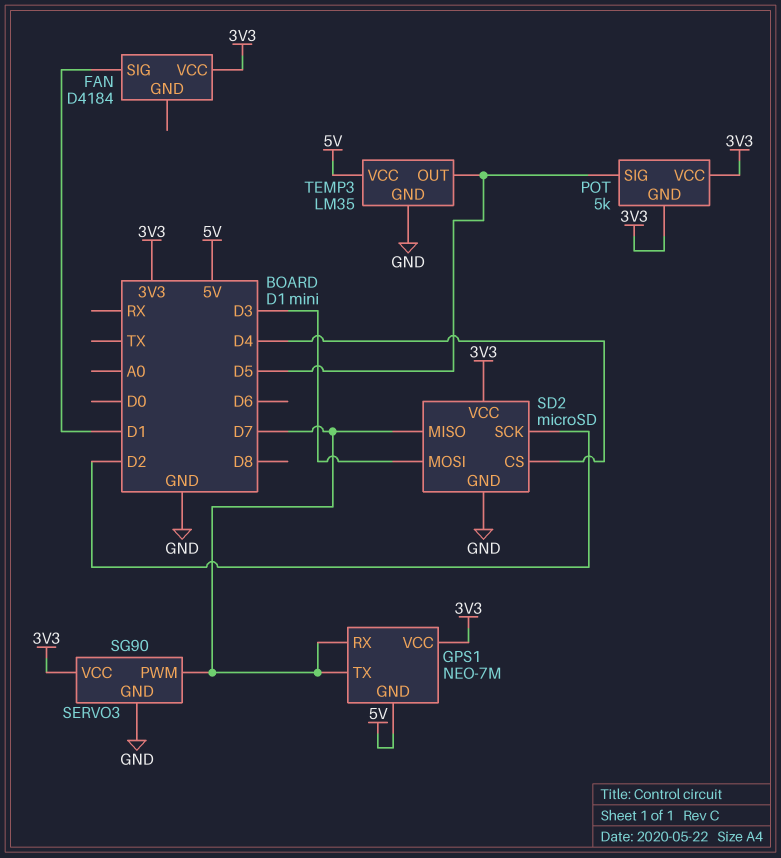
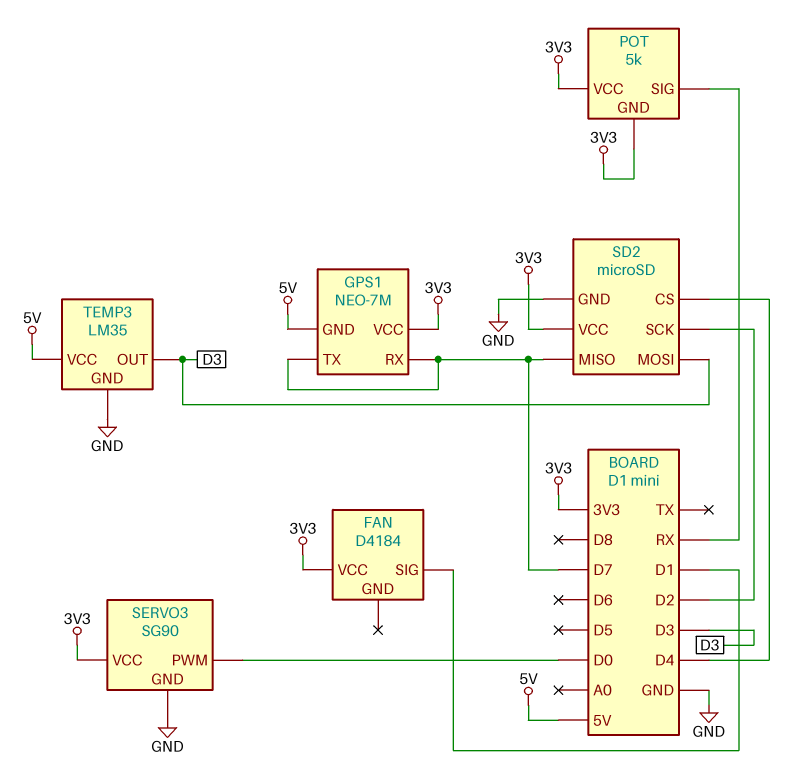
POT pin SIG: D5 -> RX
SERVO3 pin PWM: D7 -> D0
TEMP3 pin OUT: D5 -> D3

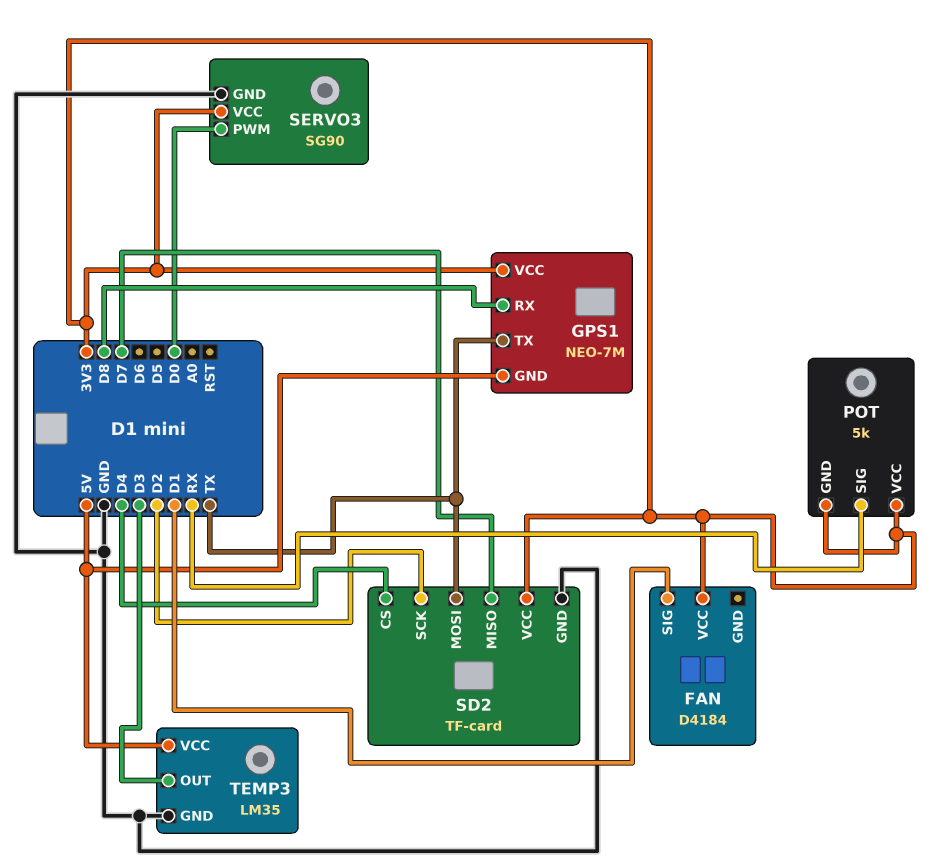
GPS1 pin RX: D7 -> D8
GPS1 pin TX: D7 -> TX
SD2: microSD -> TF-card
SD2 pin MOSI: D3 -> TX

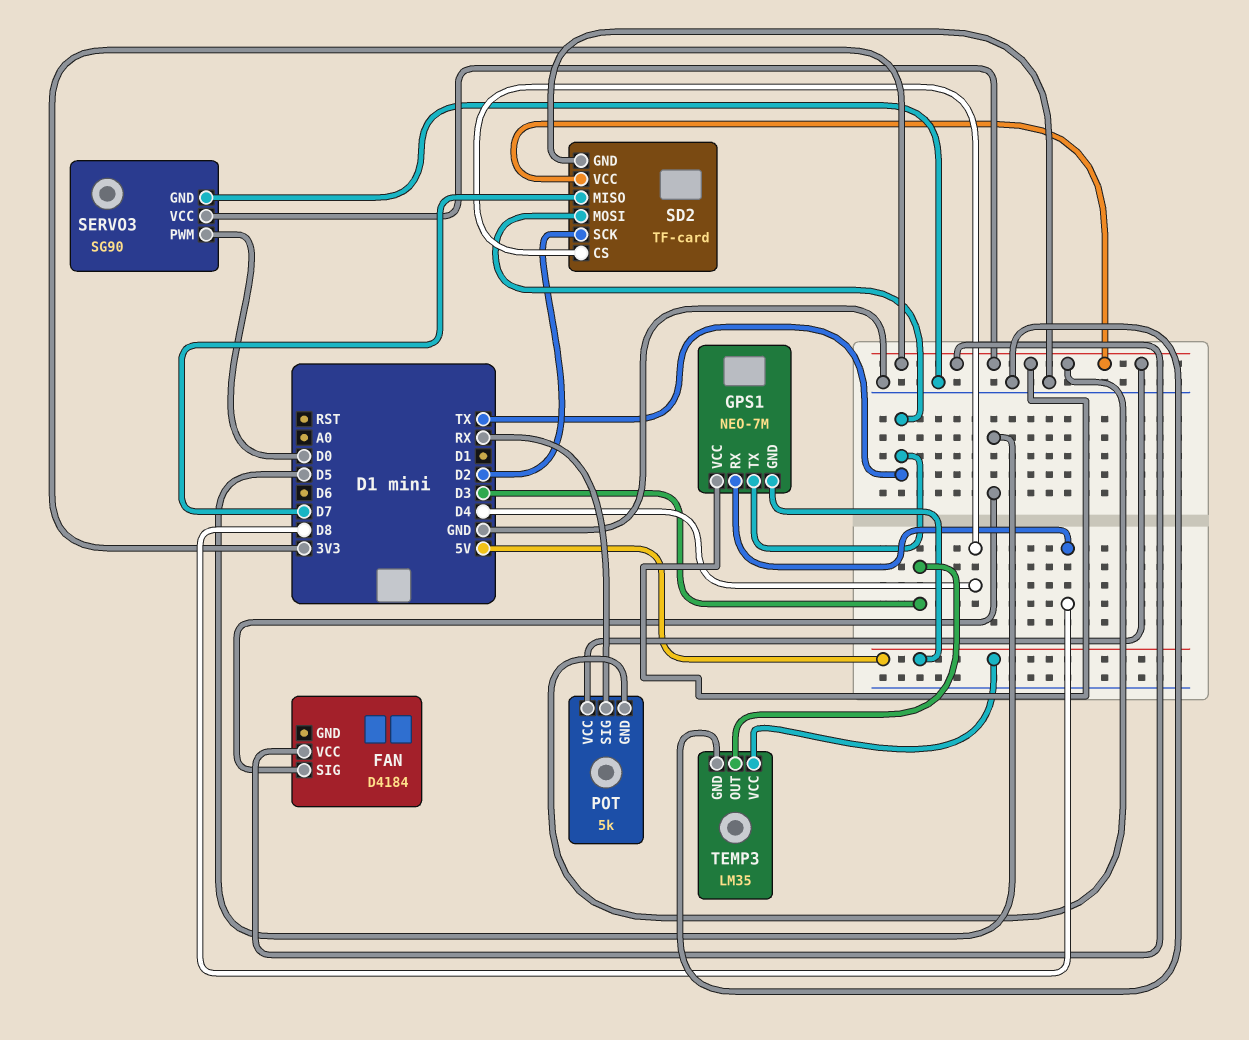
FAN pin SIG: D1 -> D5

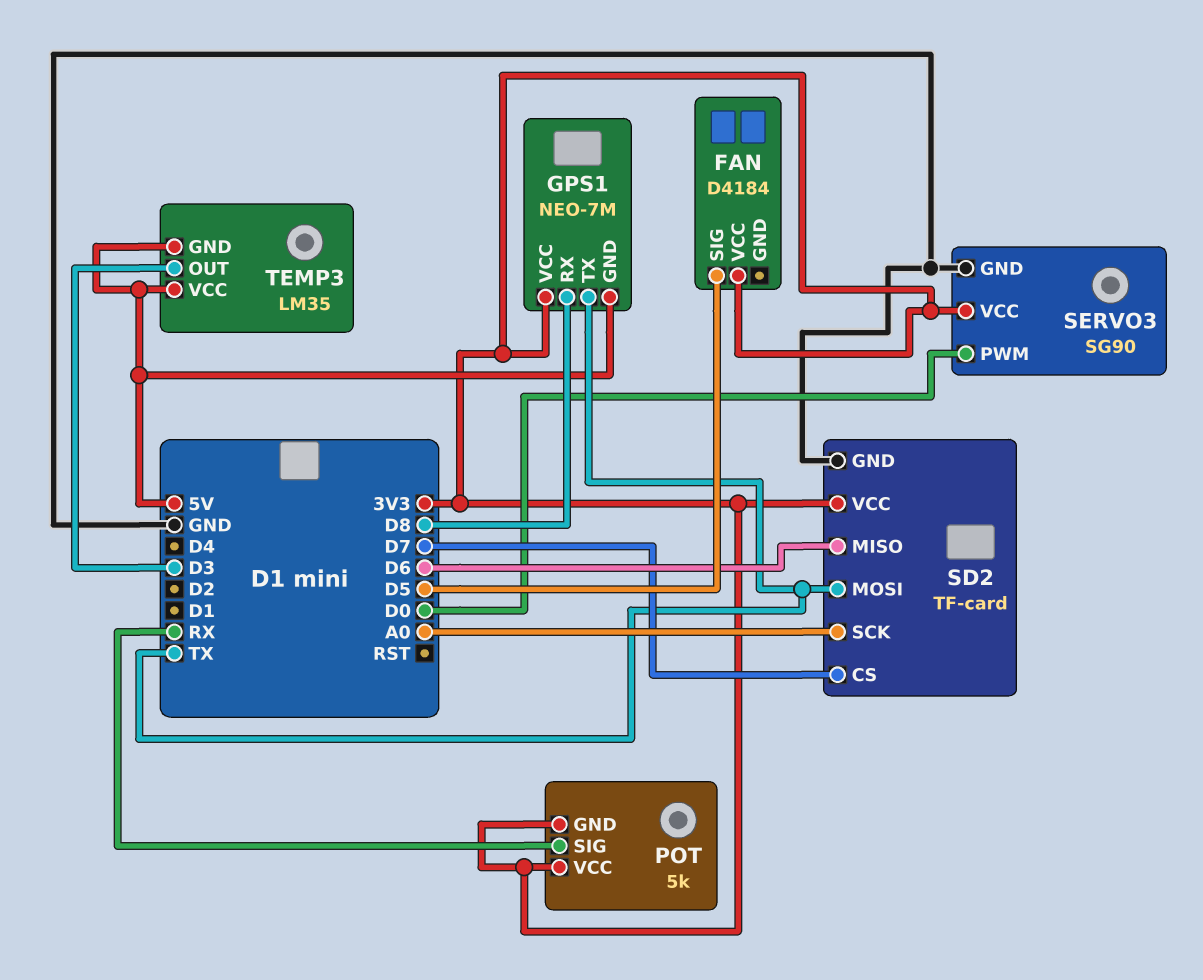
SD2 pin CS: D4 -> D7
SD2 pin MISO: D7 -> D6
SD2 pin SCK: D2 -> A0
TEMP3 pin GND: GND -> 5V

